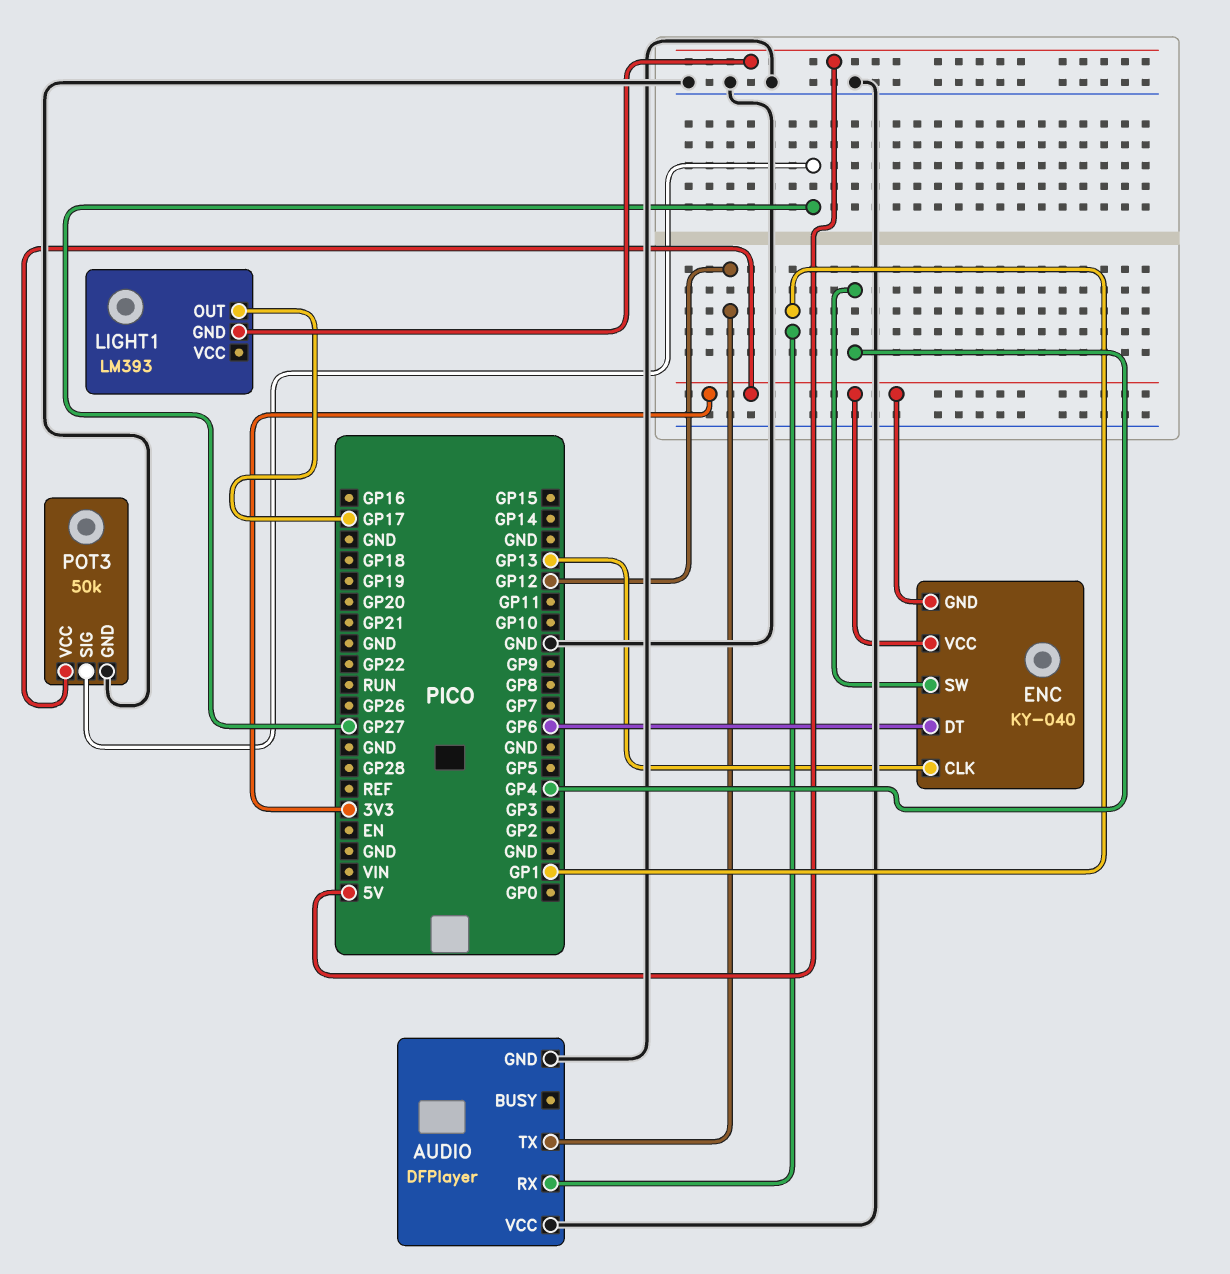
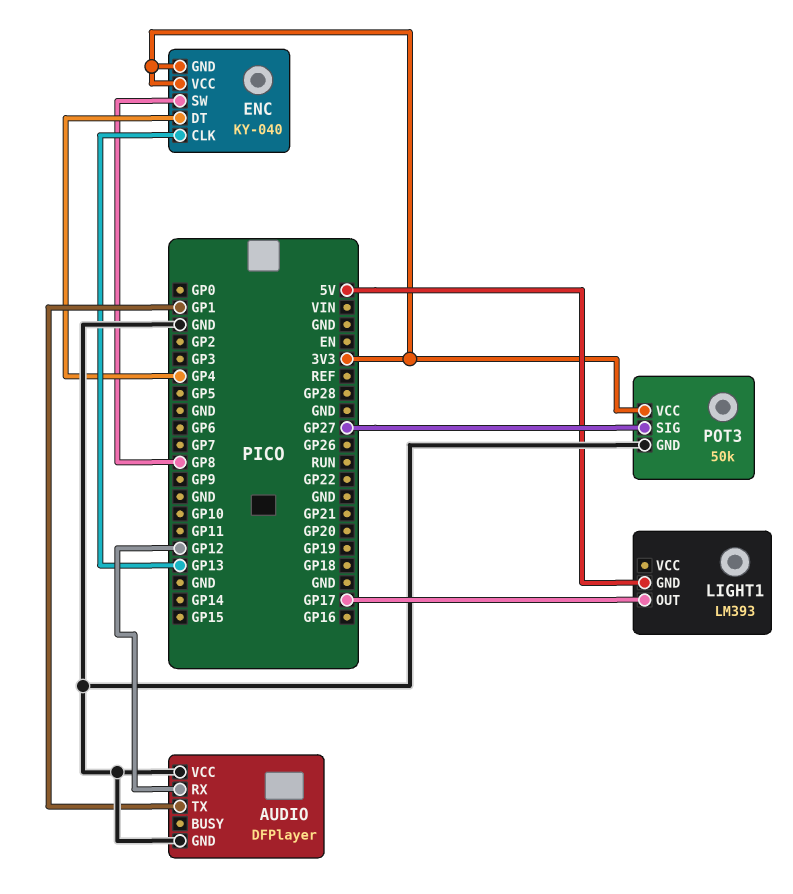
AUDIO pin RX: GP1 -> GP12
AUDIO pin TX: GP12 -> GP1
ENC pin DT: GP6 -> GP4
ENC pin SW: GP4 -> GP8

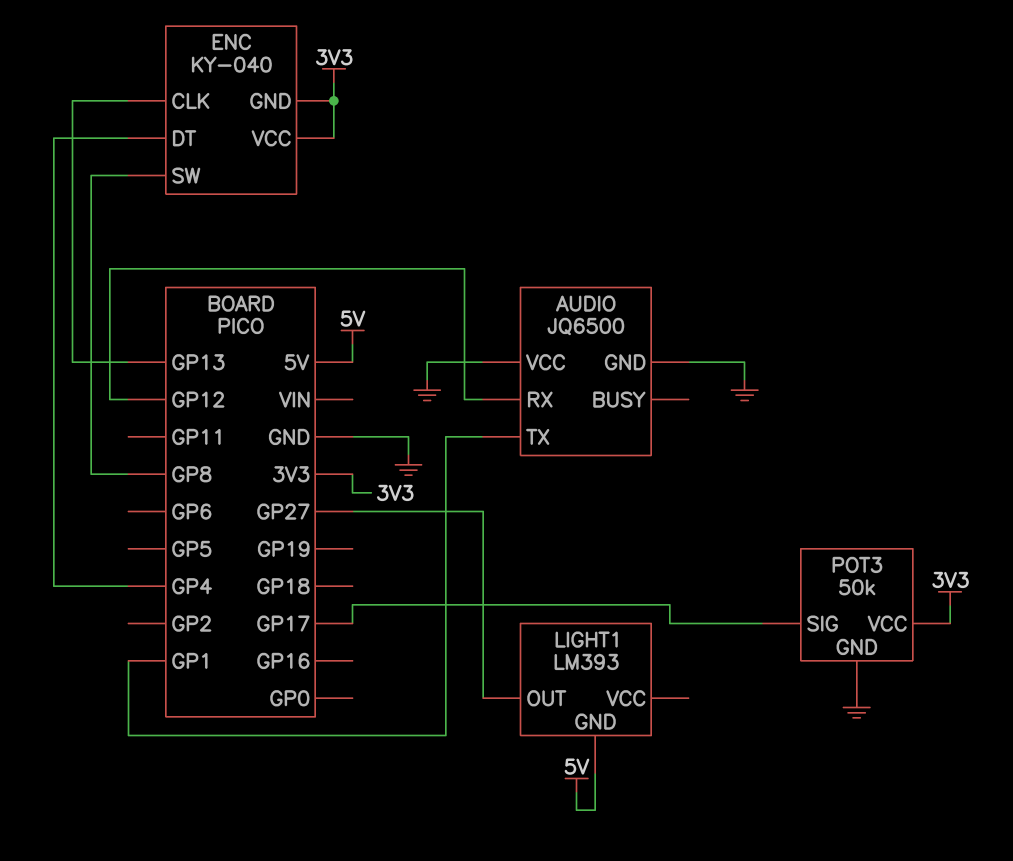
AUDIO: DFPlayer -> JQ6500
LIGHT1 pin OUT: GP17 -> GP27
POT3 pin SIG: GP27 -> GP17

